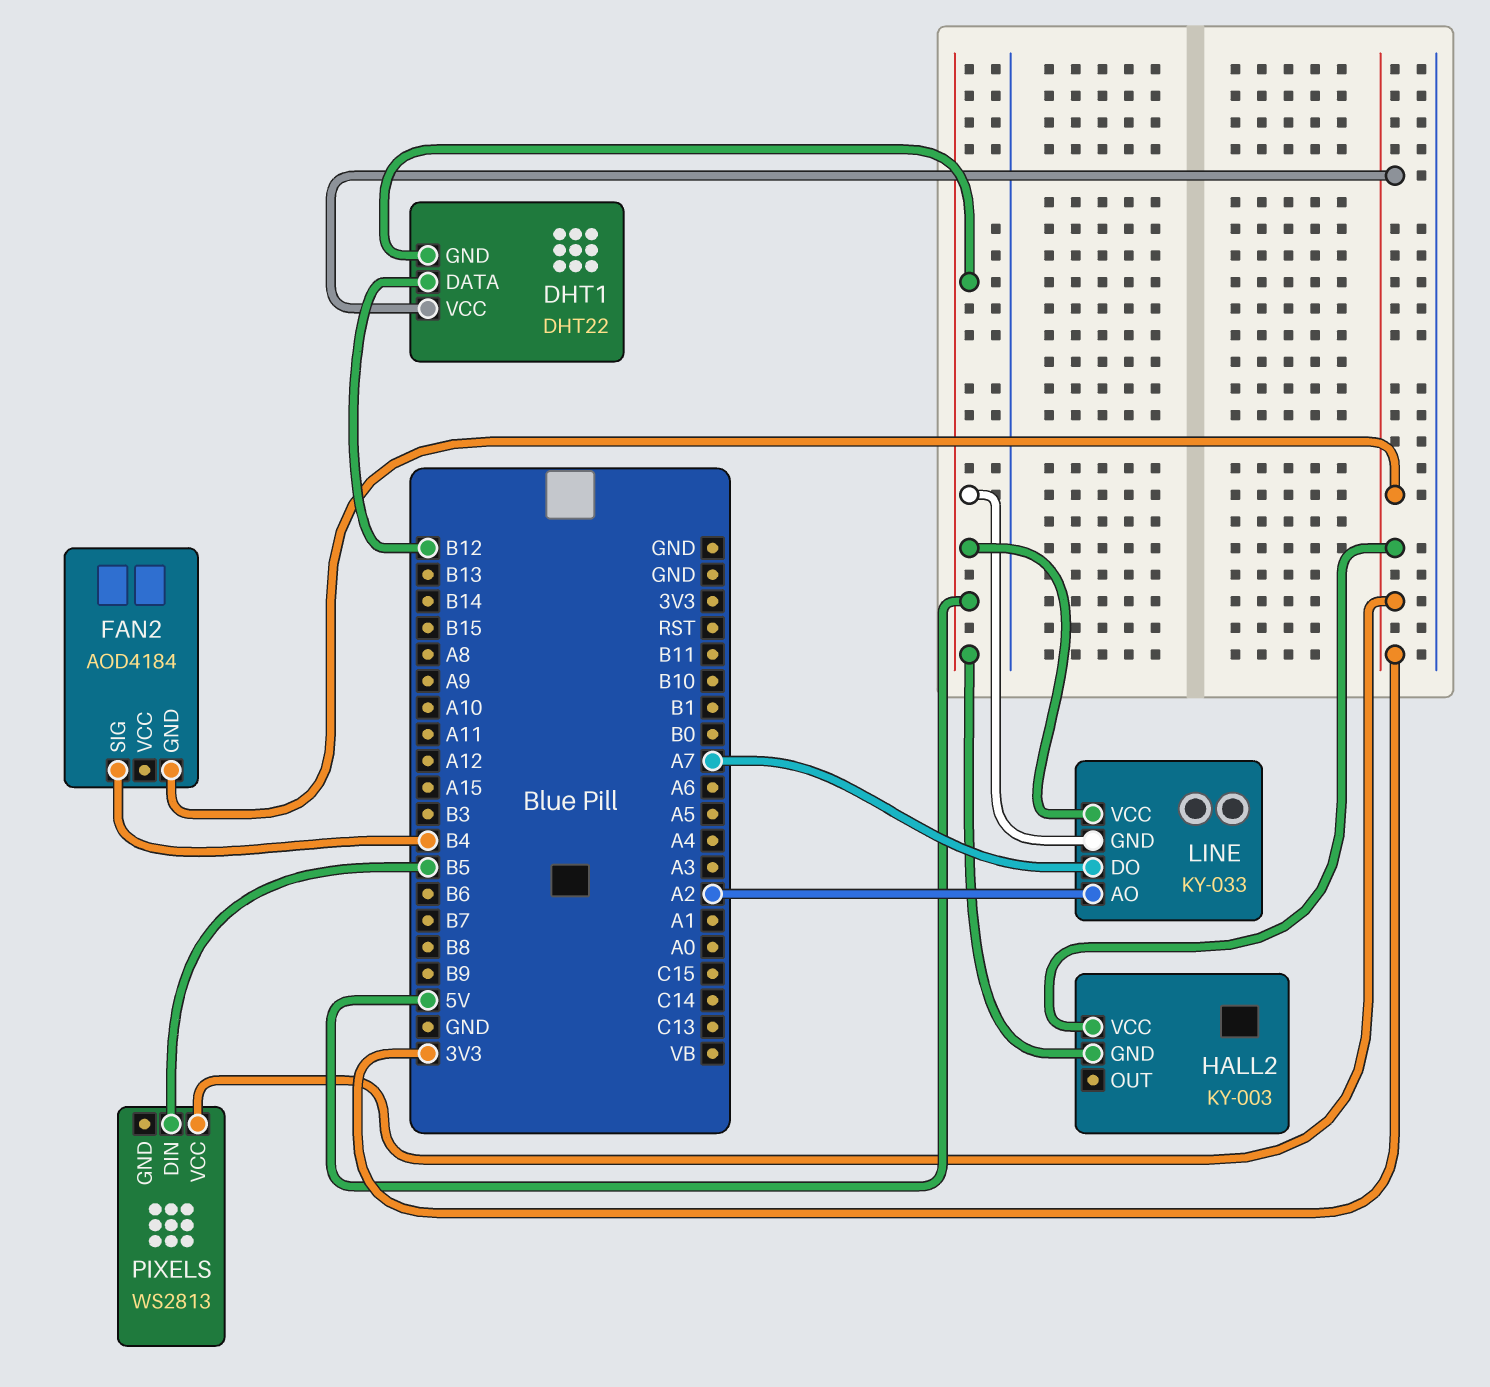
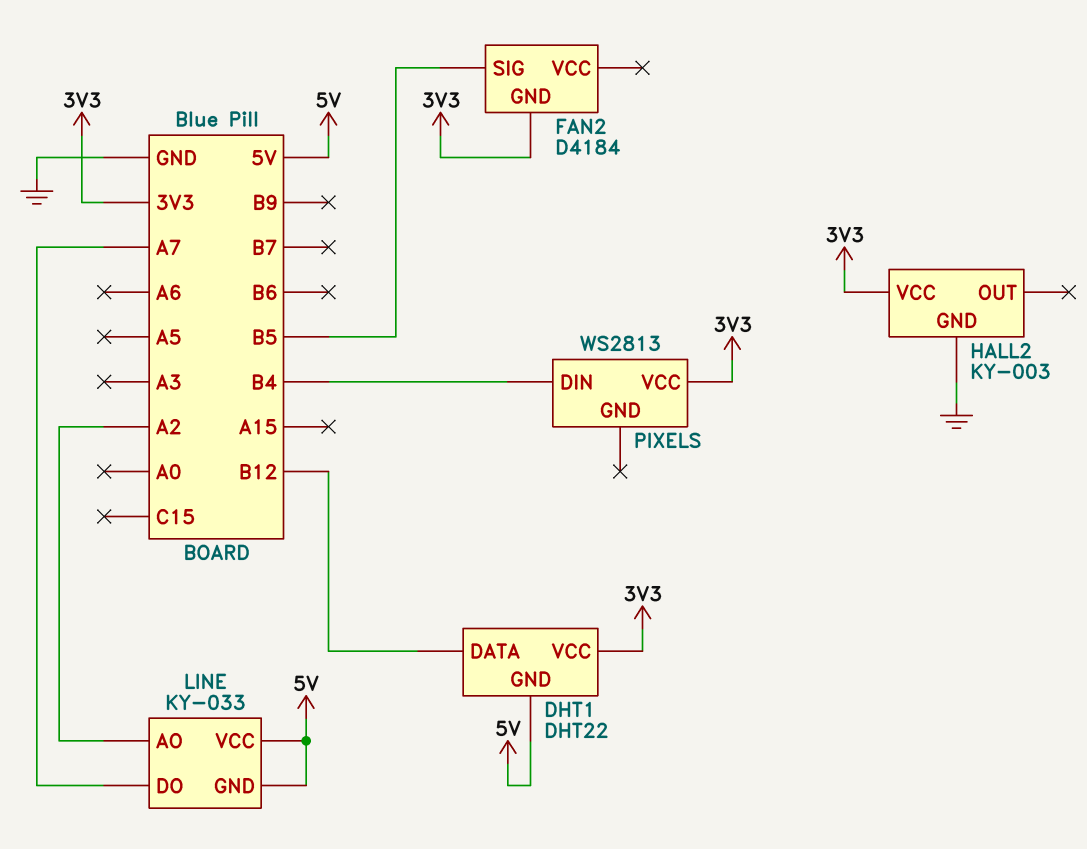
FAN2: AOD4184 -> D4184
FAN2 pin SIG: B4 -> B5
HALL2 pin GND: 5V -> GND
PIXELS pin DIN: B5 -> B4

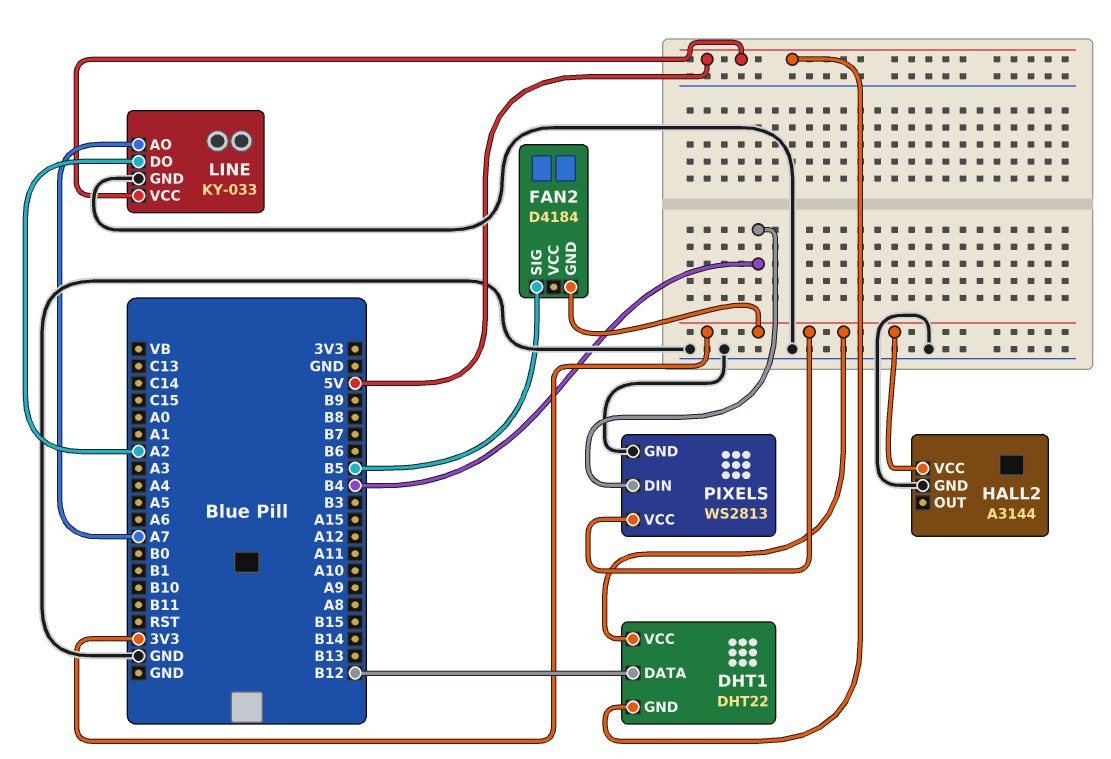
HALL2: KY-003 -> A3144
LINE pin AO: A2 -> A7
LINE pin DO: A7 -> A2
LINE pin GND: 5V -> GND
PIXELS pin GND: none -> GND

